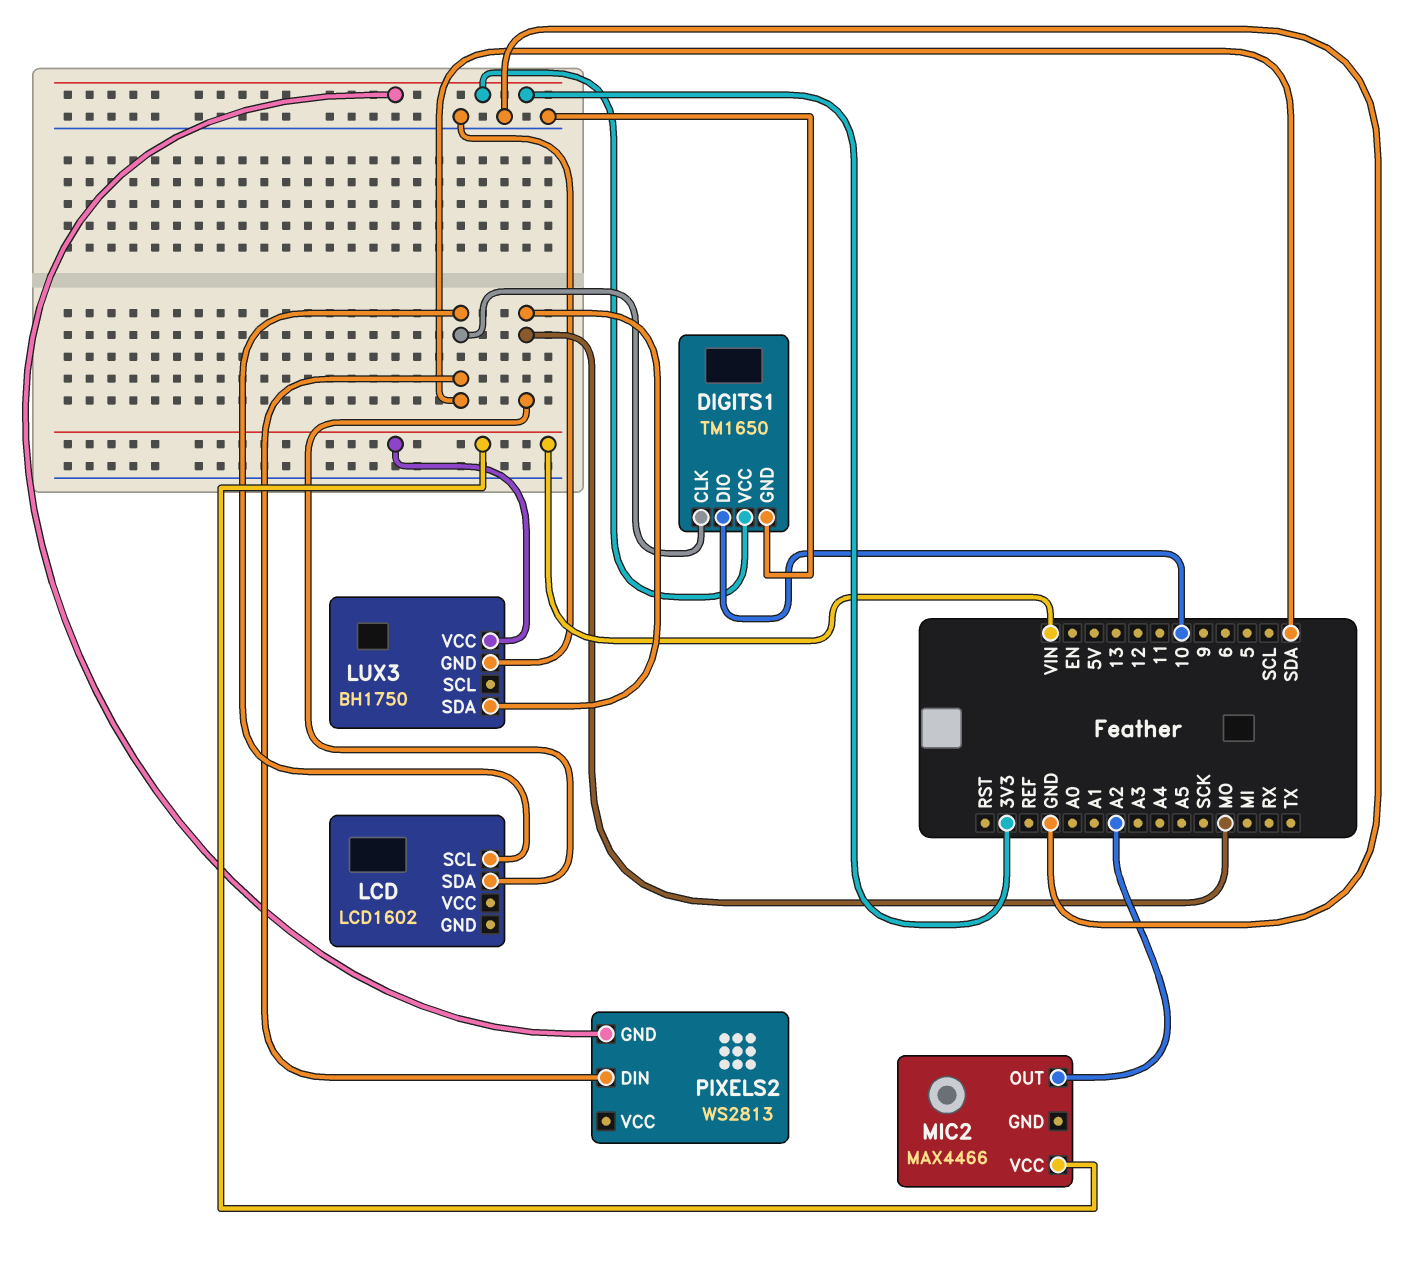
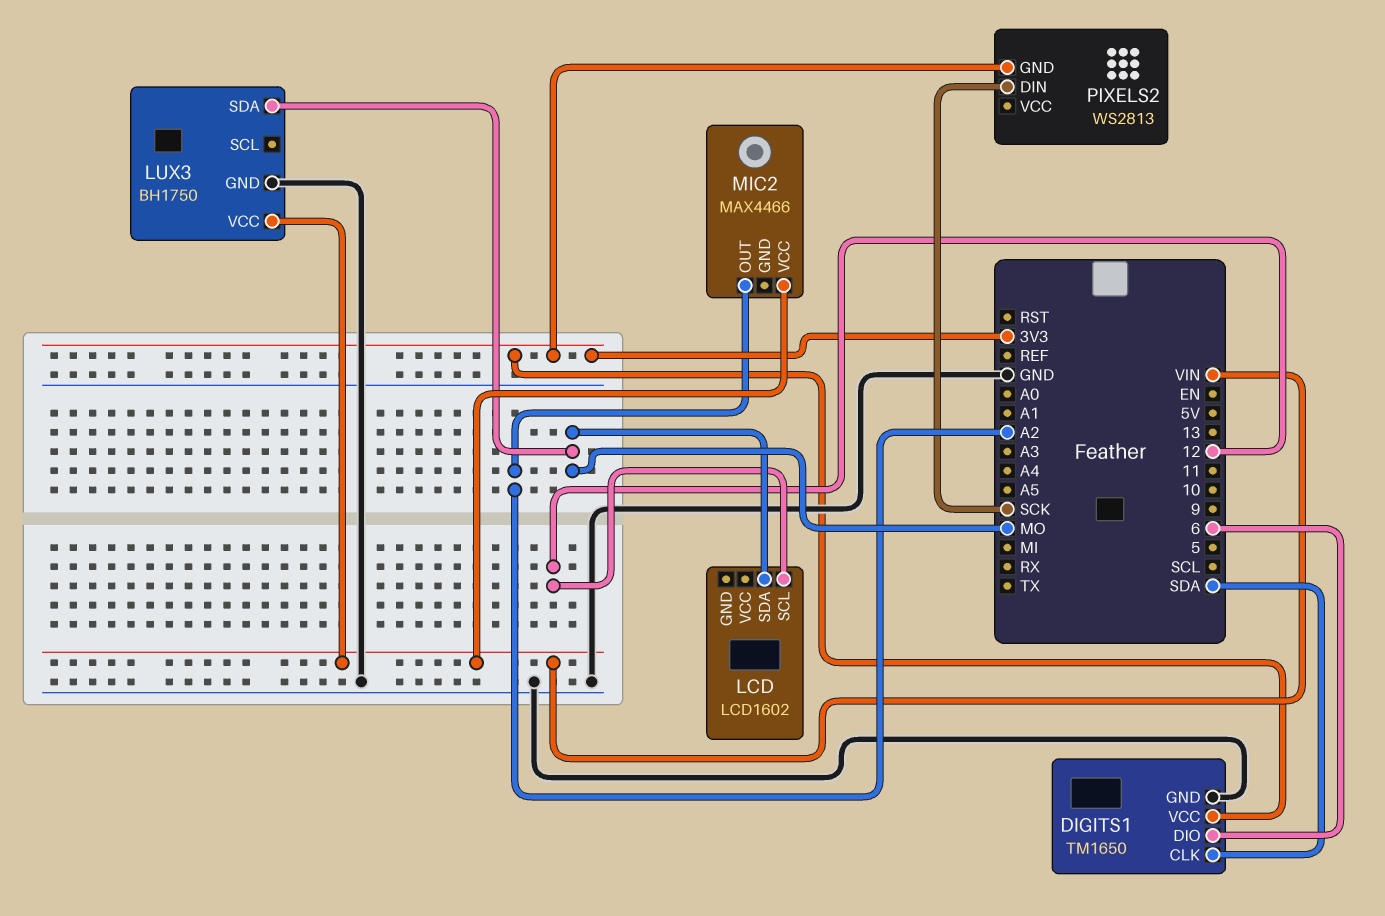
DIGITS1 pin DIO: 10 -> 6
LCD pin SCL: SDA -> 12
PIXELS2 pin DIN: SDA -> SCK

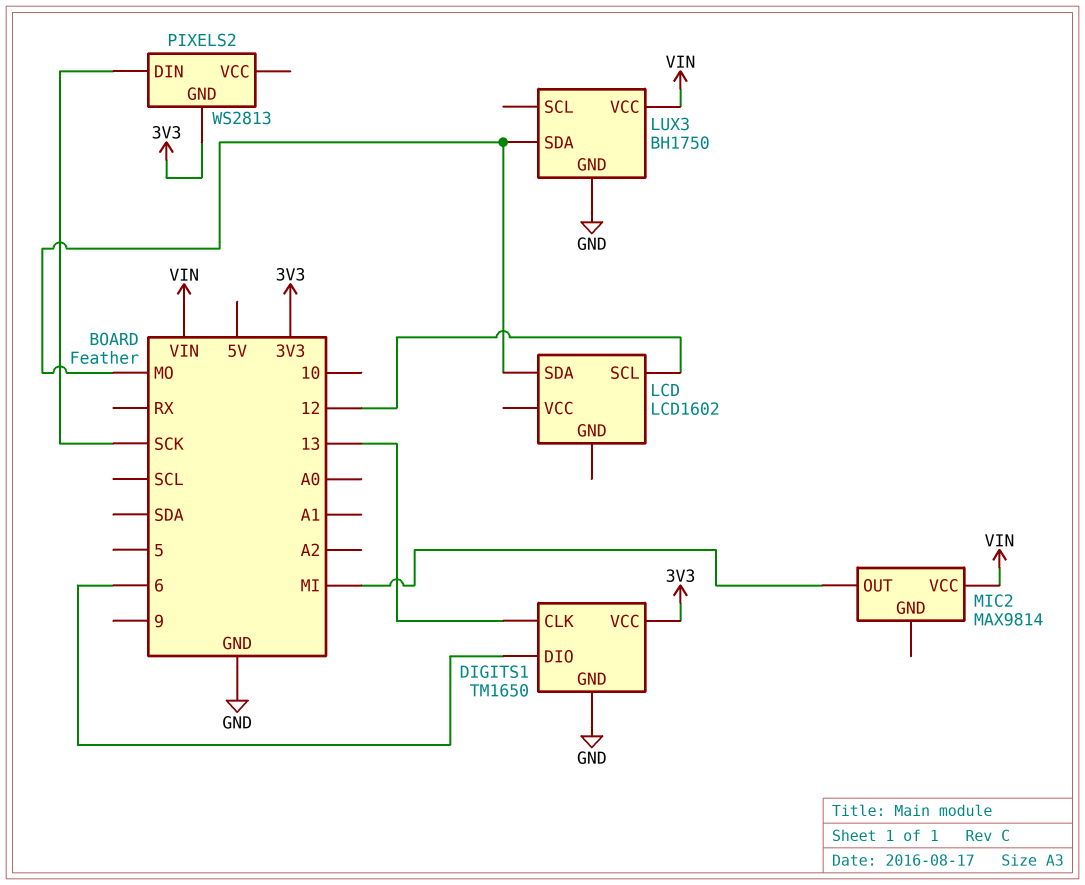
DIGITS1 pin CLK: SDA -> 13
MIC2: MAX4466 -> MAX9814
MIC2 pin OUT: A2 -> MI

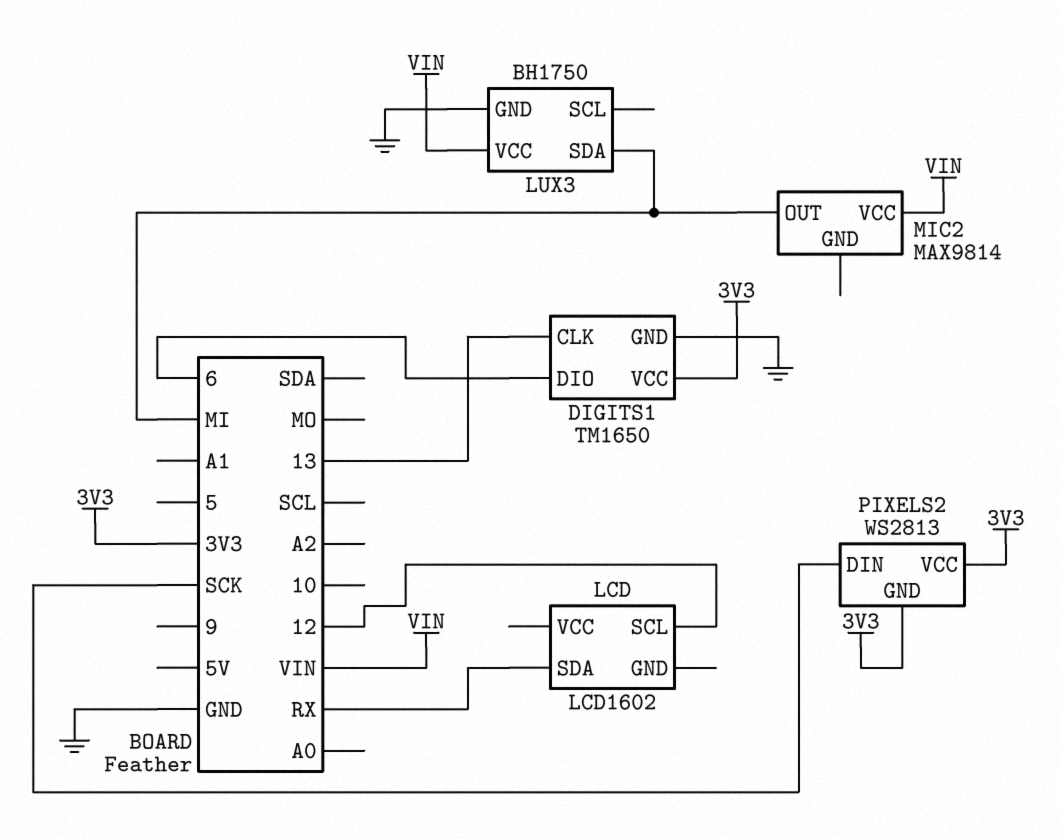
LCD pin SDA: MO -> RX
LUX3 pin SDA: MO -> MI
PIXELS2 pin VCC: none -> 3V3

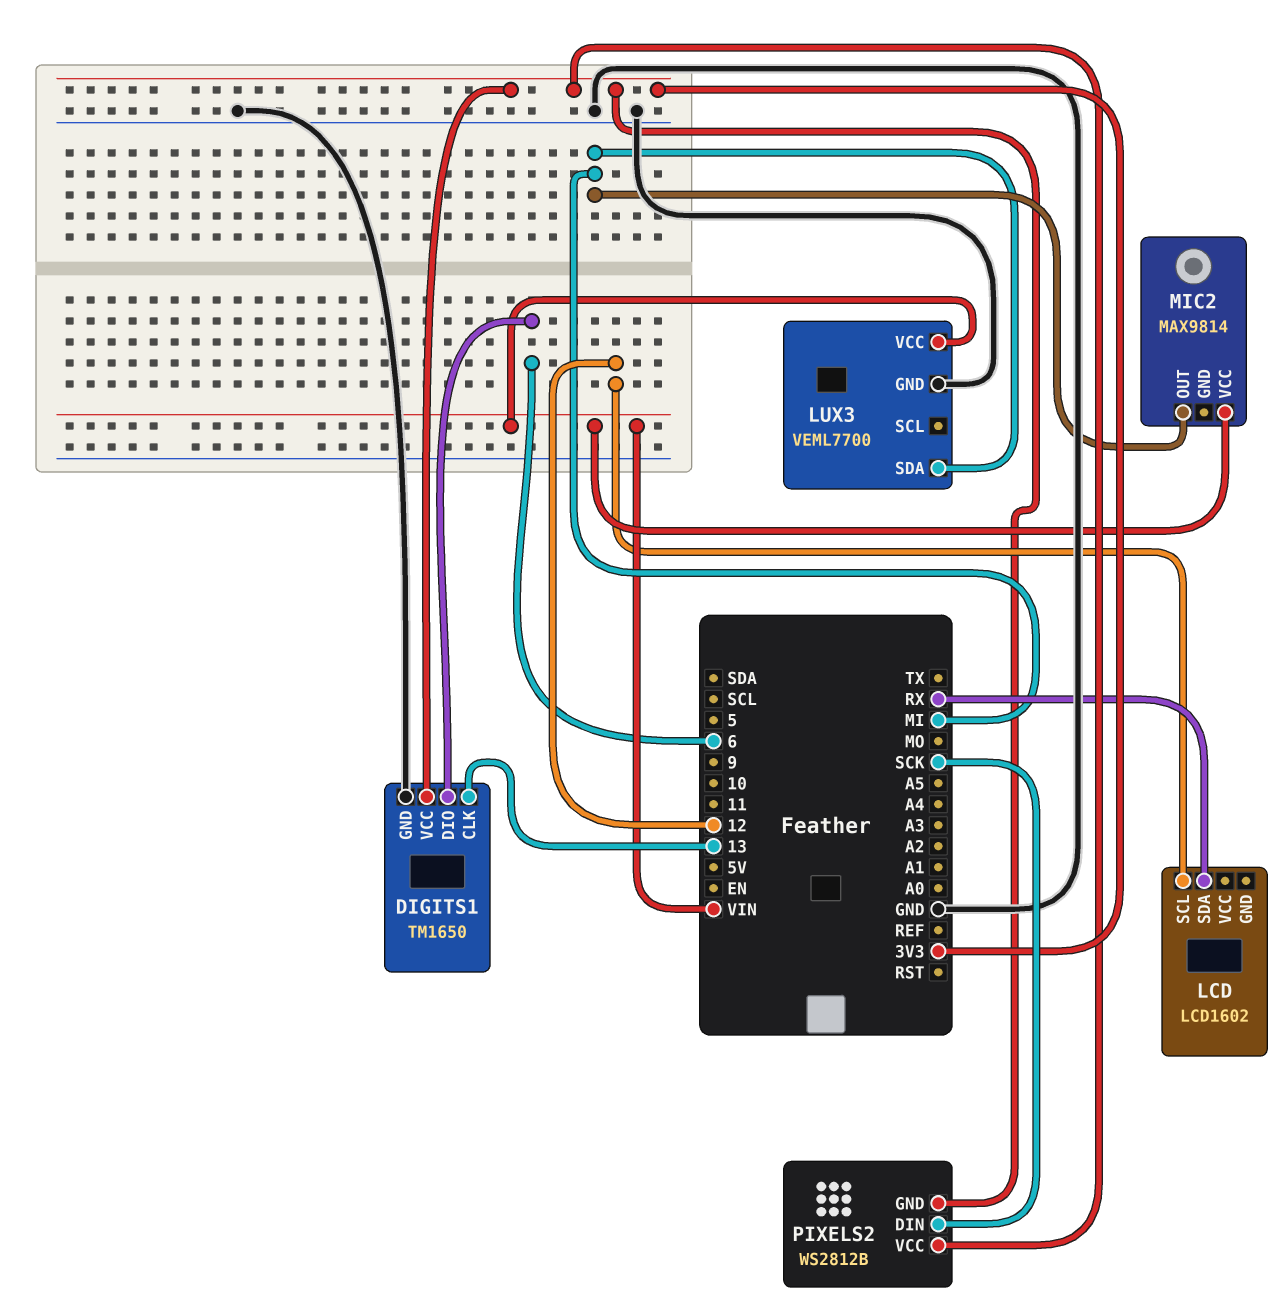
LUX3: BH1750 -> VEML7700
PIXELS2: WS2813 -> WS2812B

